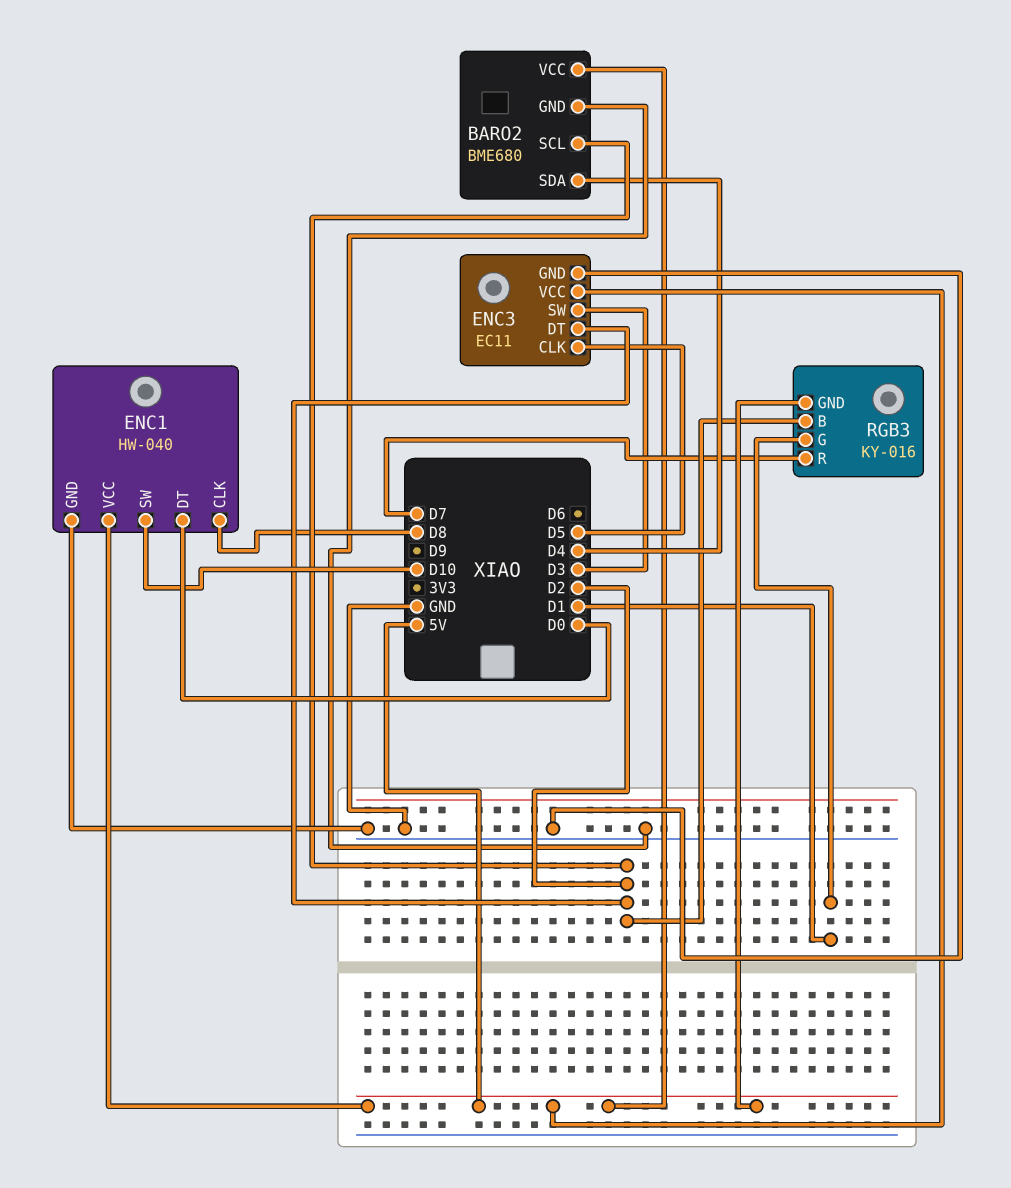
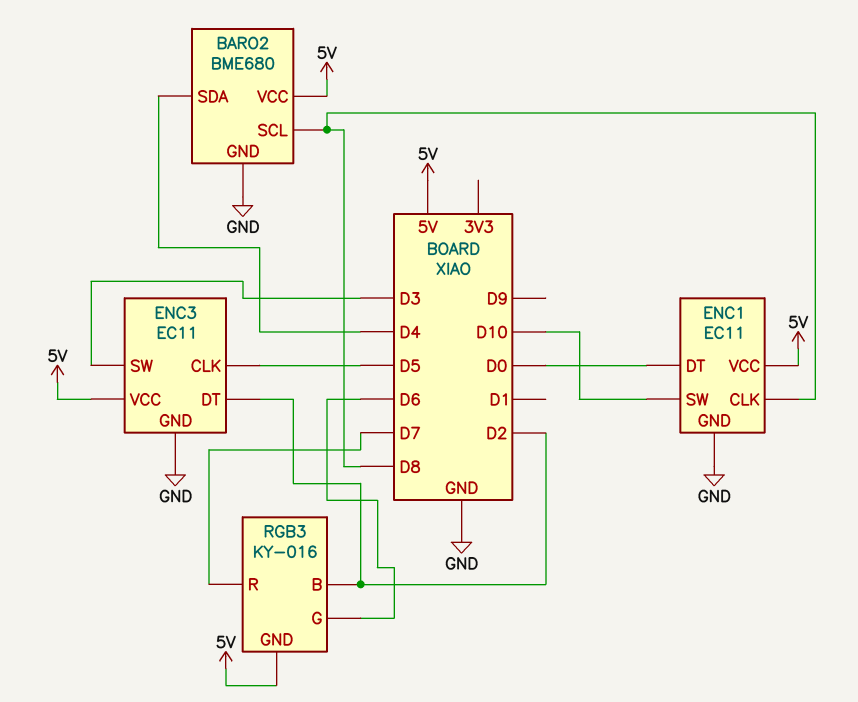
BARO2 pin SCL: D2 -> D8
ENC1: HW-040 -> EC11
RGB3 pin G: D1 -> D6

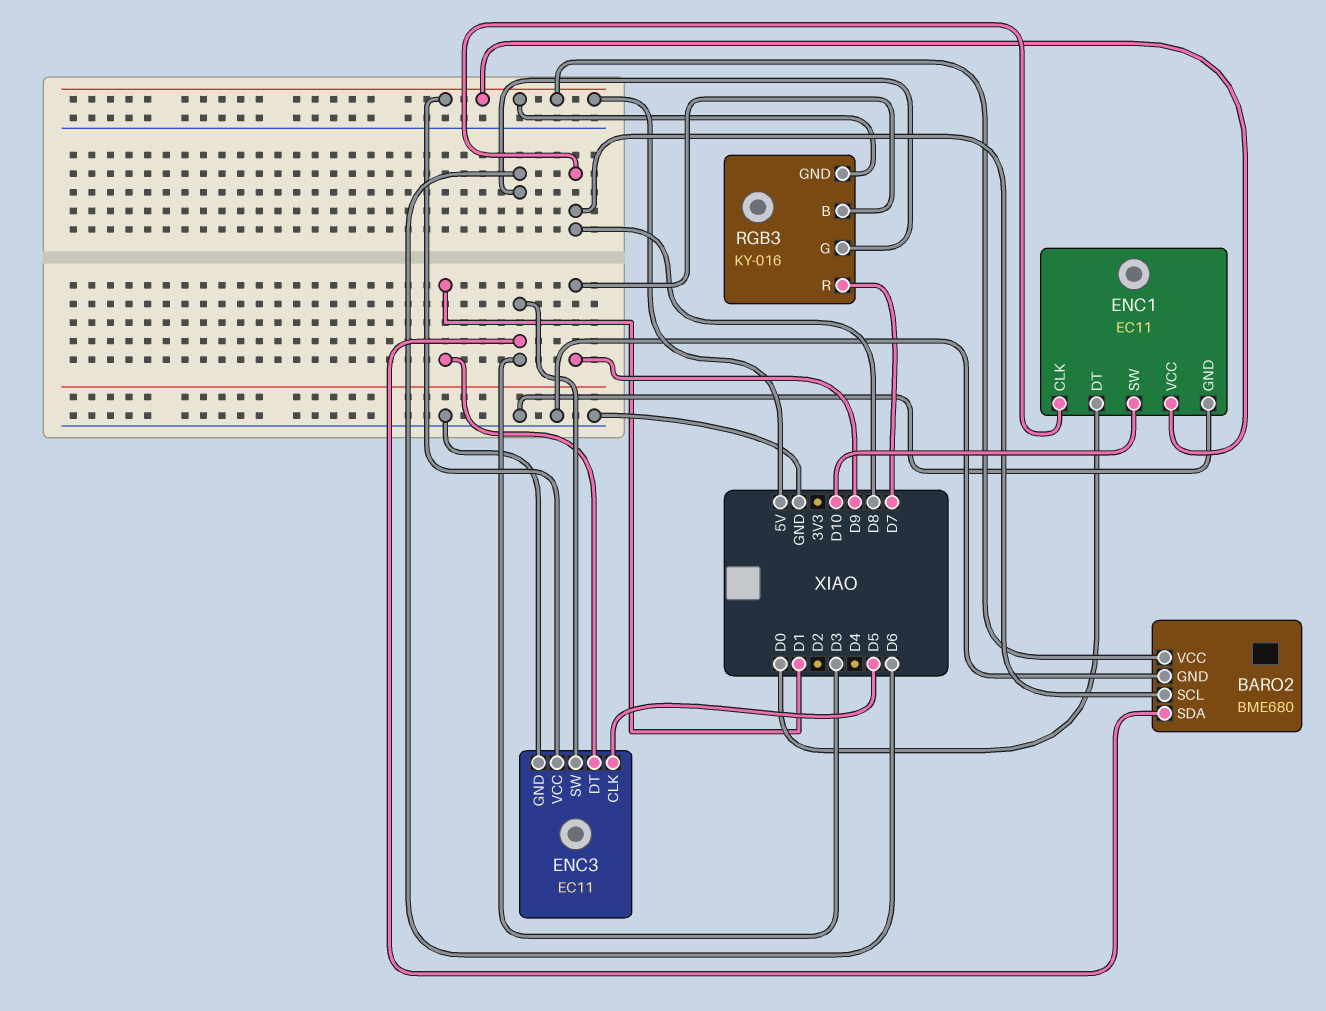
BARO2 pin SDA: D4 -> D3
ENC3 pin DT: D2 -> D1
RGB3 pin B: D2 -> D9

